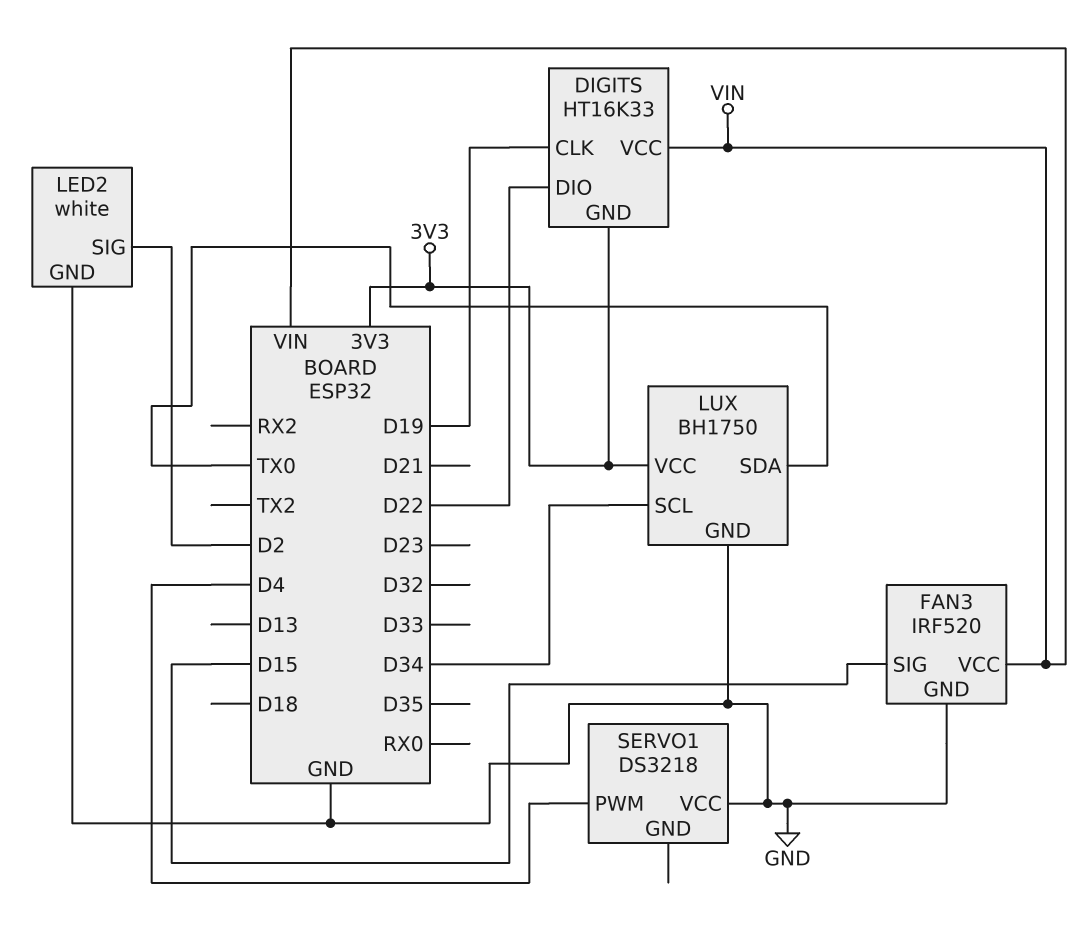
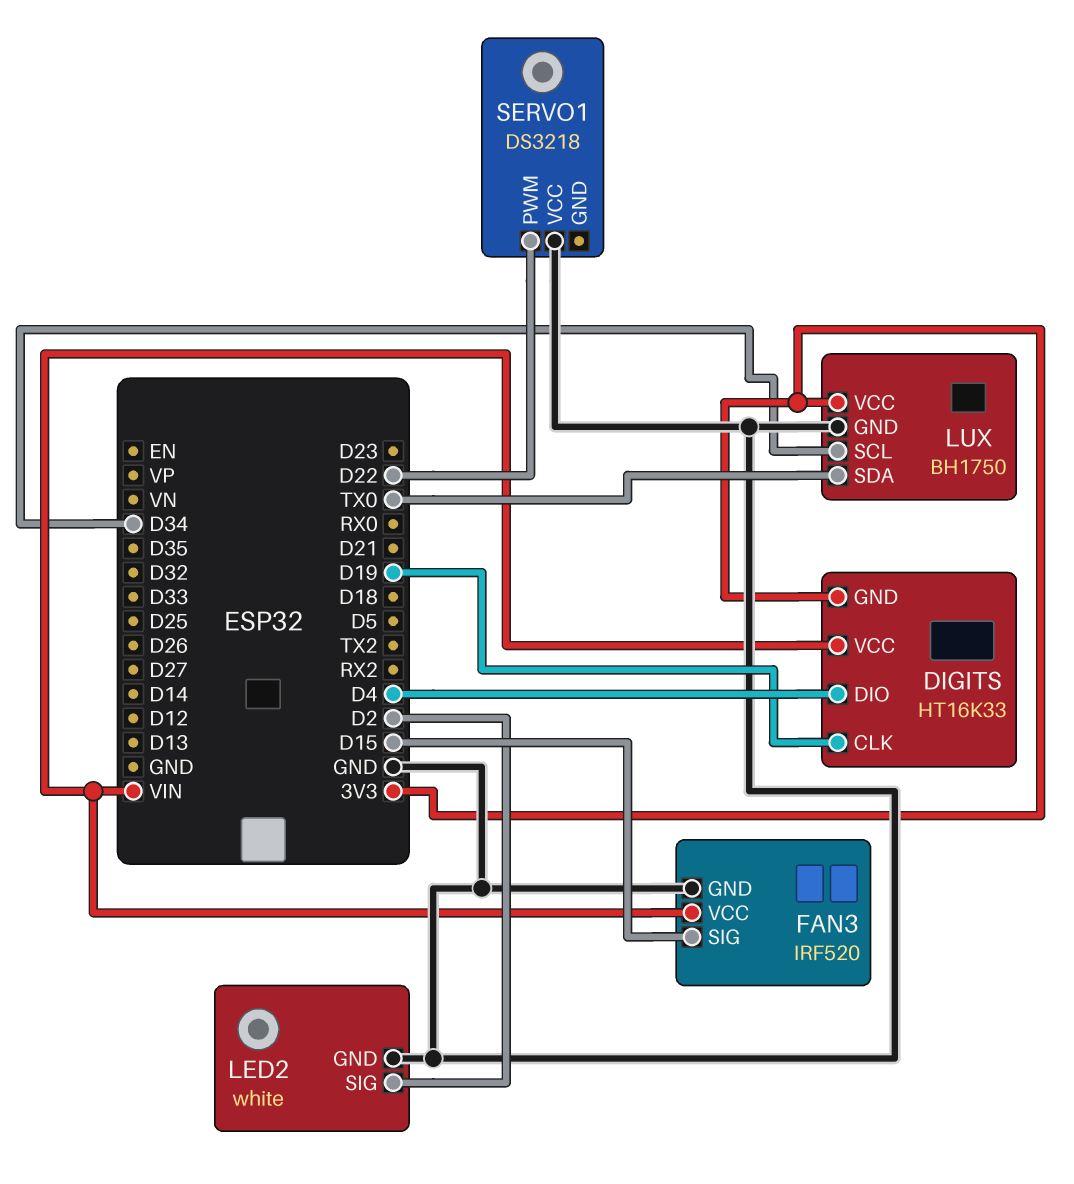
DIGITS pin DIO: D22 -> D4
SERVO1 pin PWM: D4 -> D22

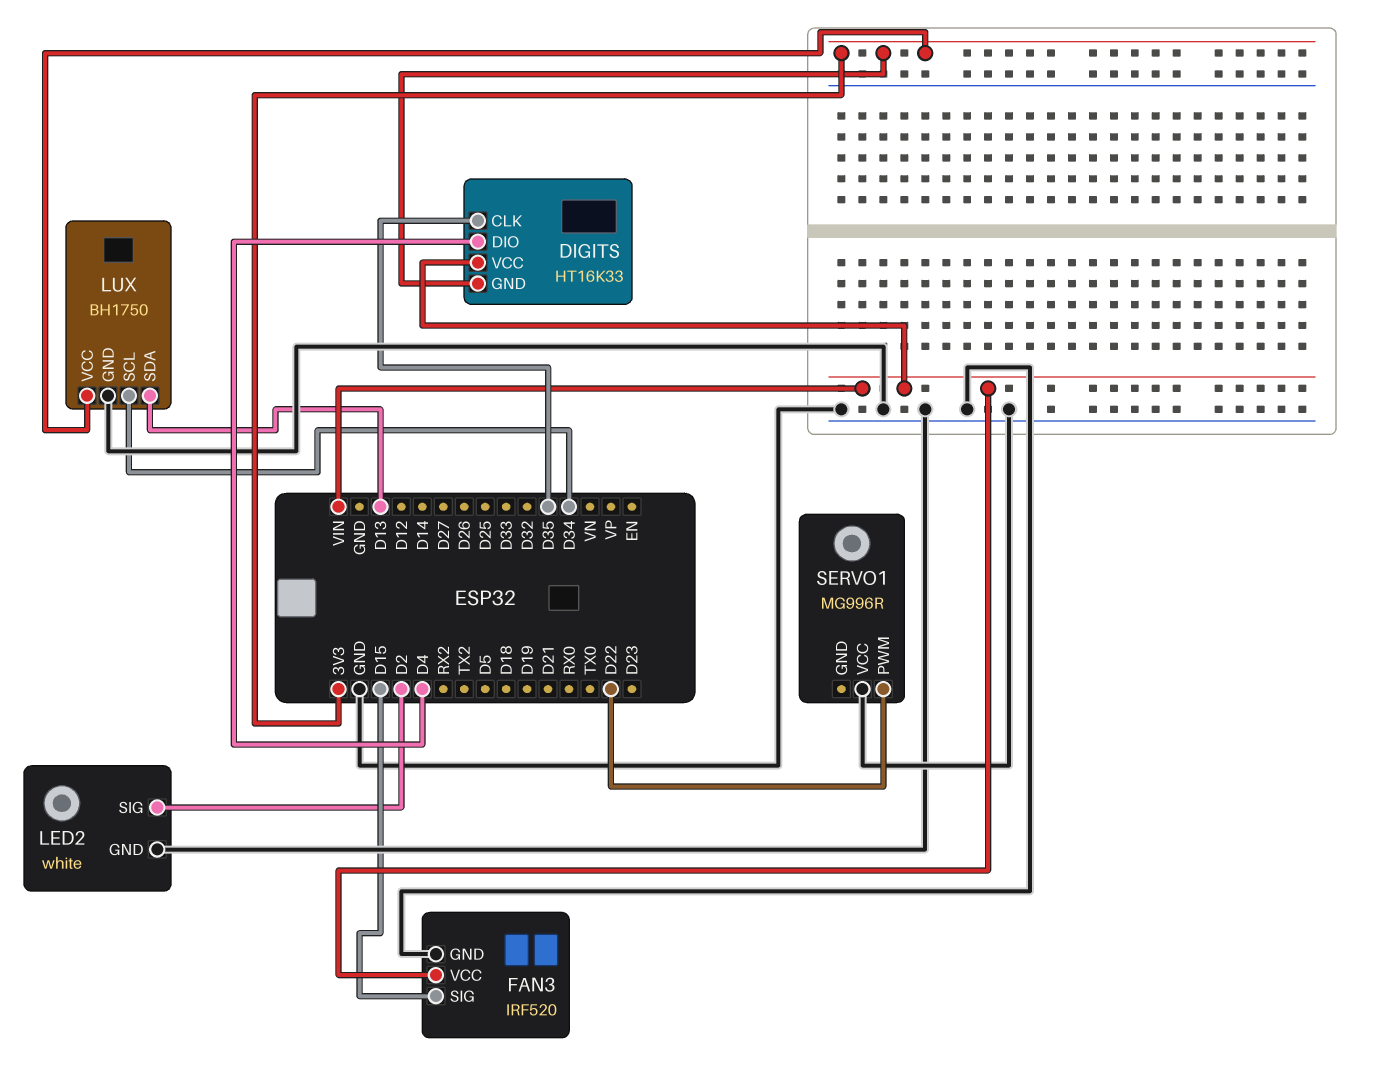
DIGITS pin CLK: D19 -> D35
LUX pin SDA: TX0 -> D13
SERVO1: DS3218 -> MG996R

